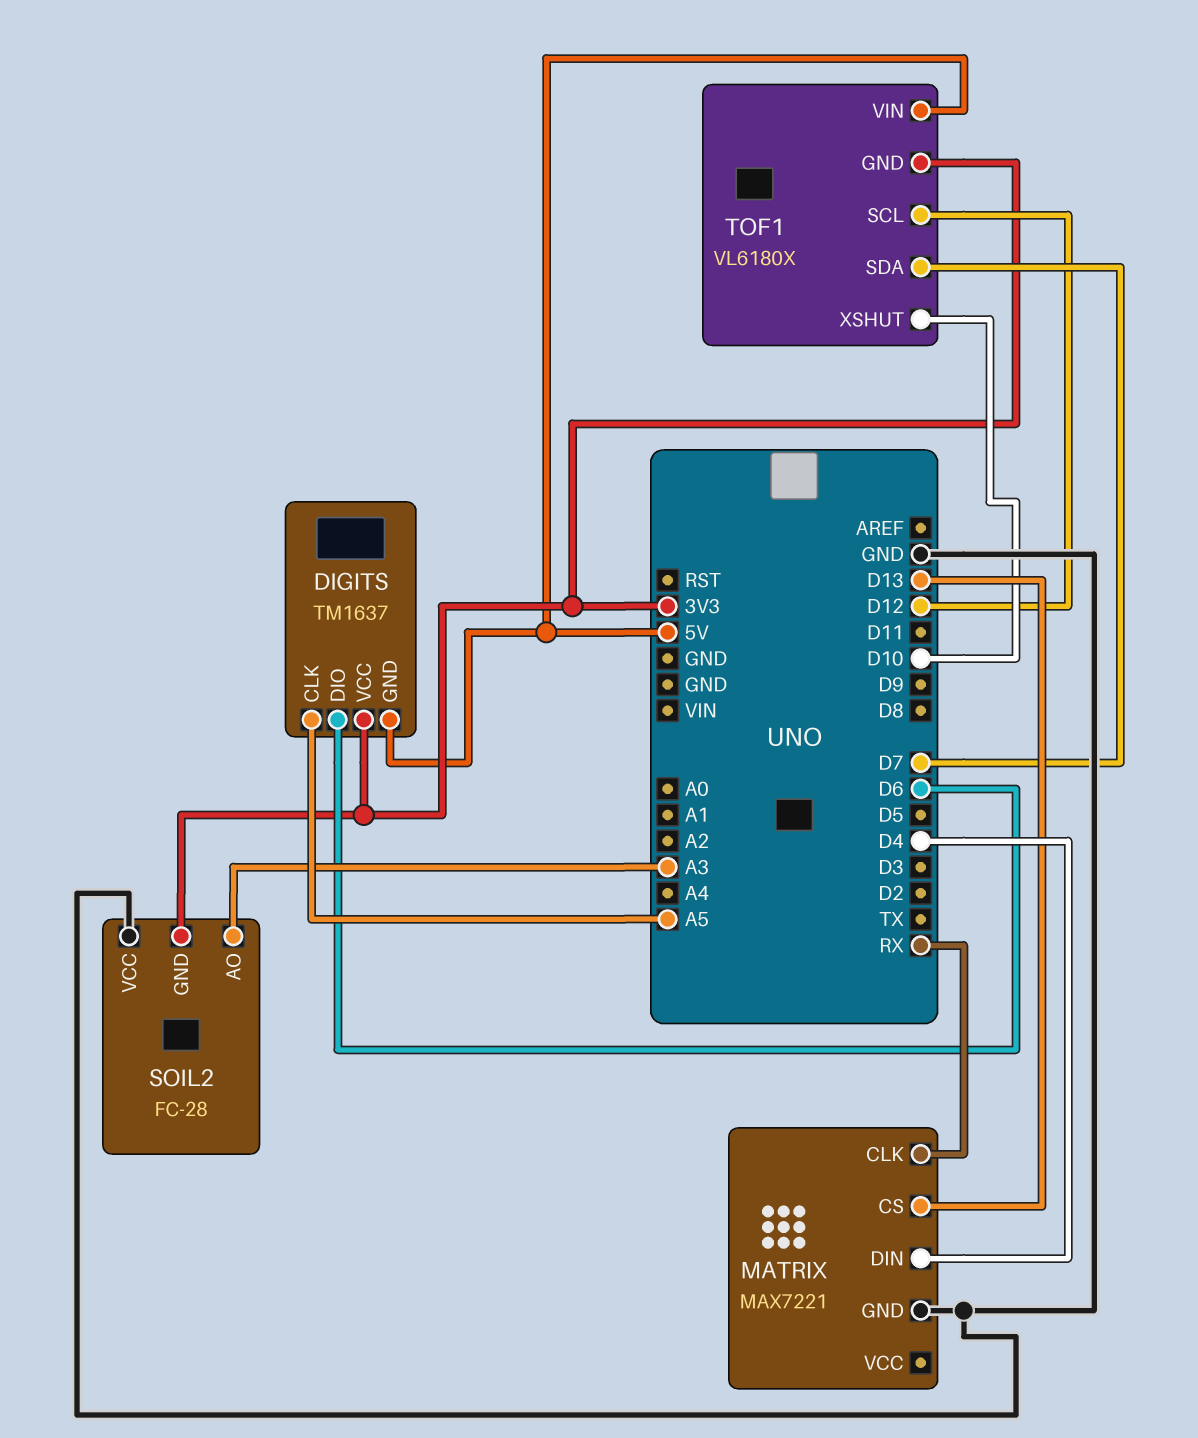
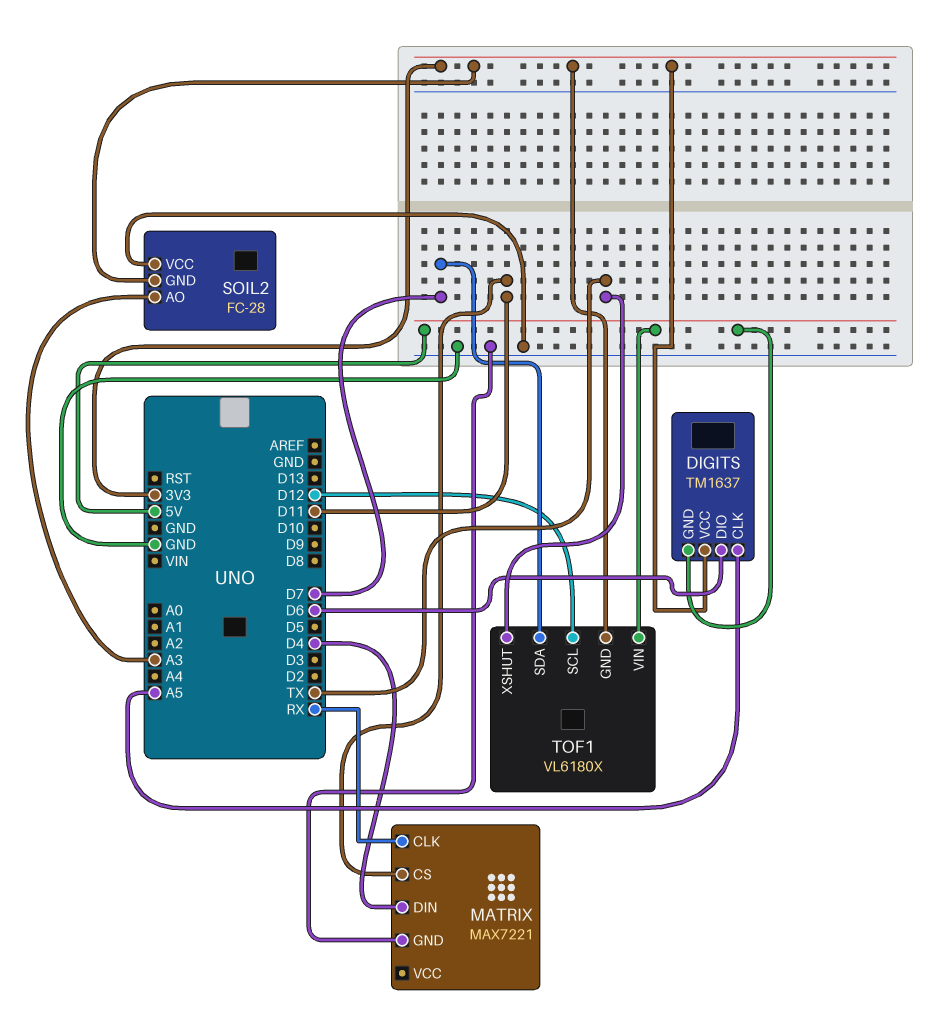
MATRIX pin CS: D13 -> D11
TOF1 pin XSHUT: D10 -> TX

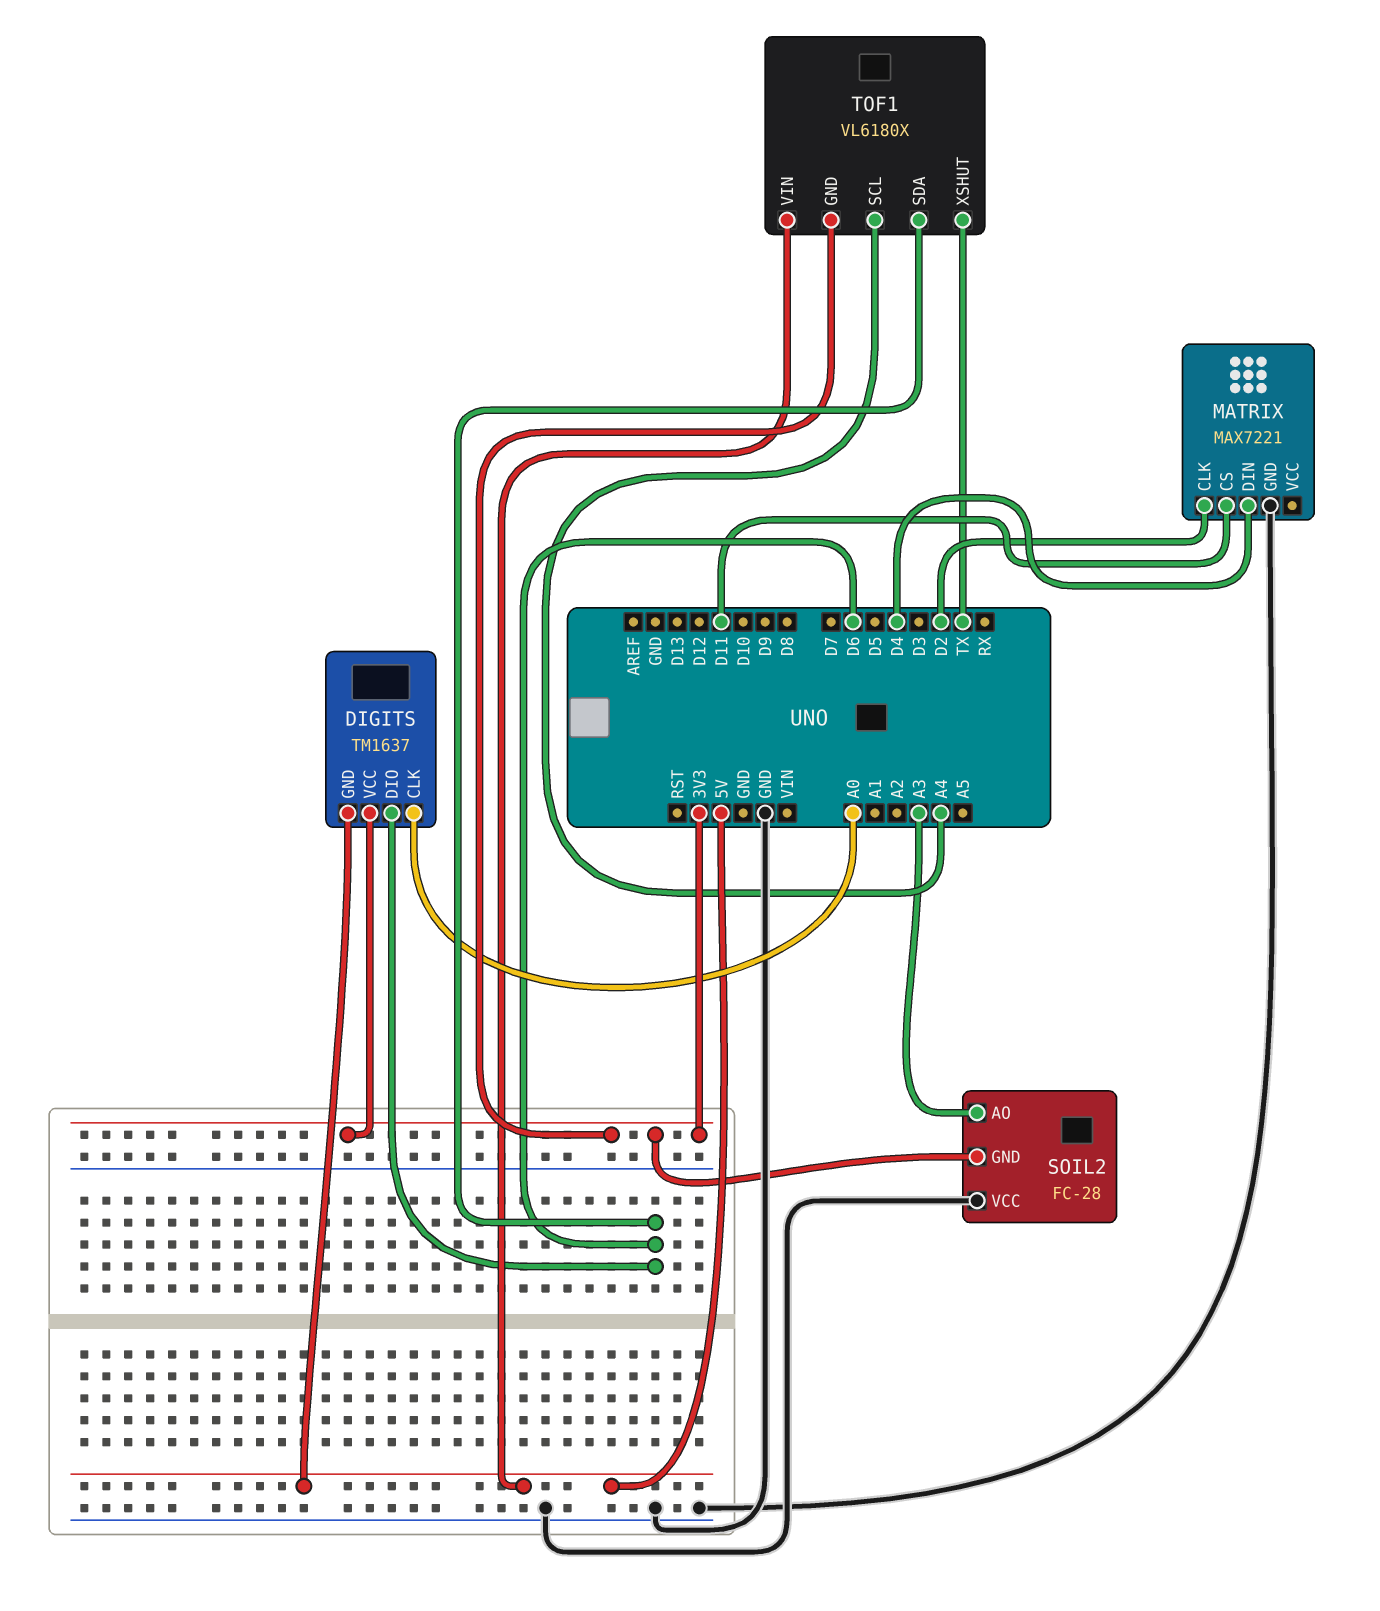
DIGITS pin CLK: A5 -> A0
MATRIX pin CLK: RX -> D2
TOF1 pin SCL: D12 -> A4
TOF1 pin SDA: D7 -> D6

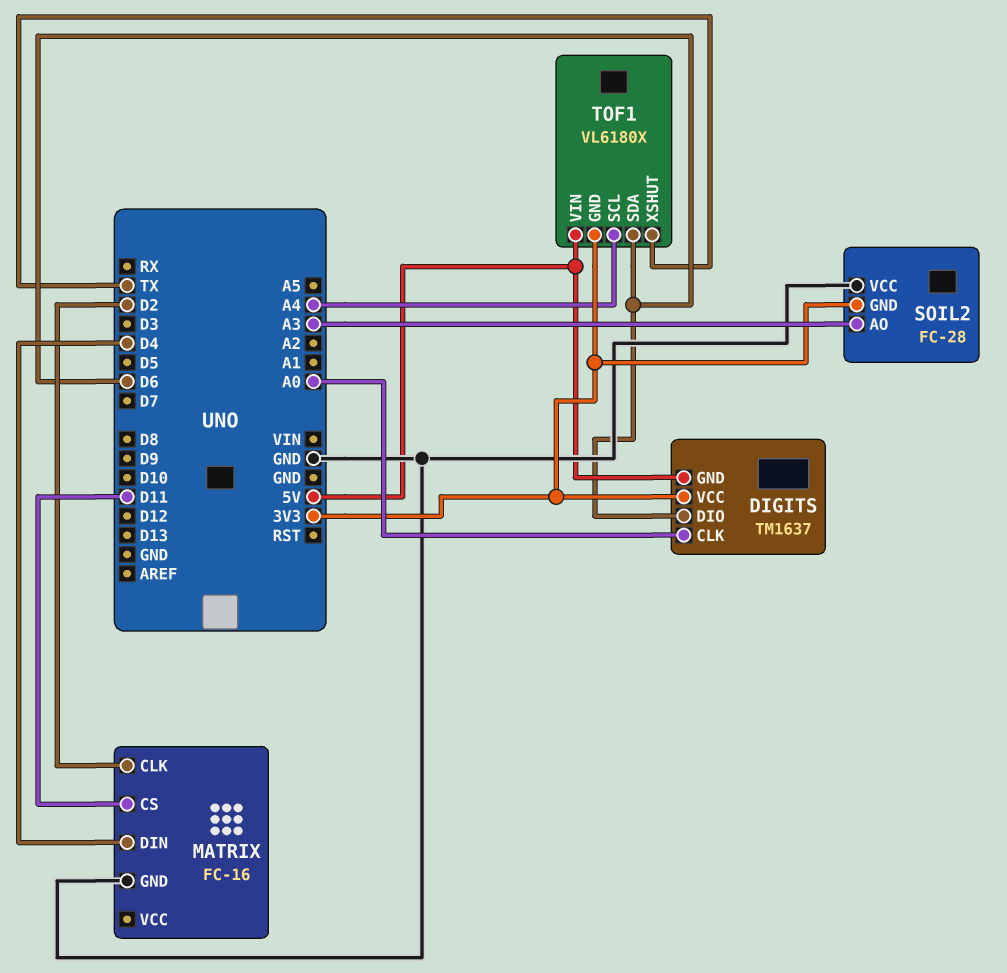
MATRIX: MAX7221 -> FC-16

